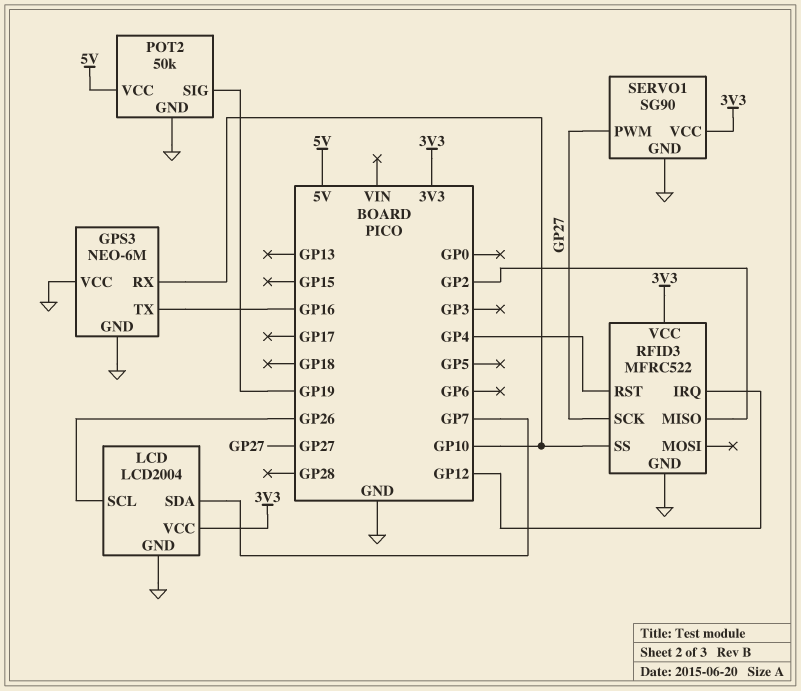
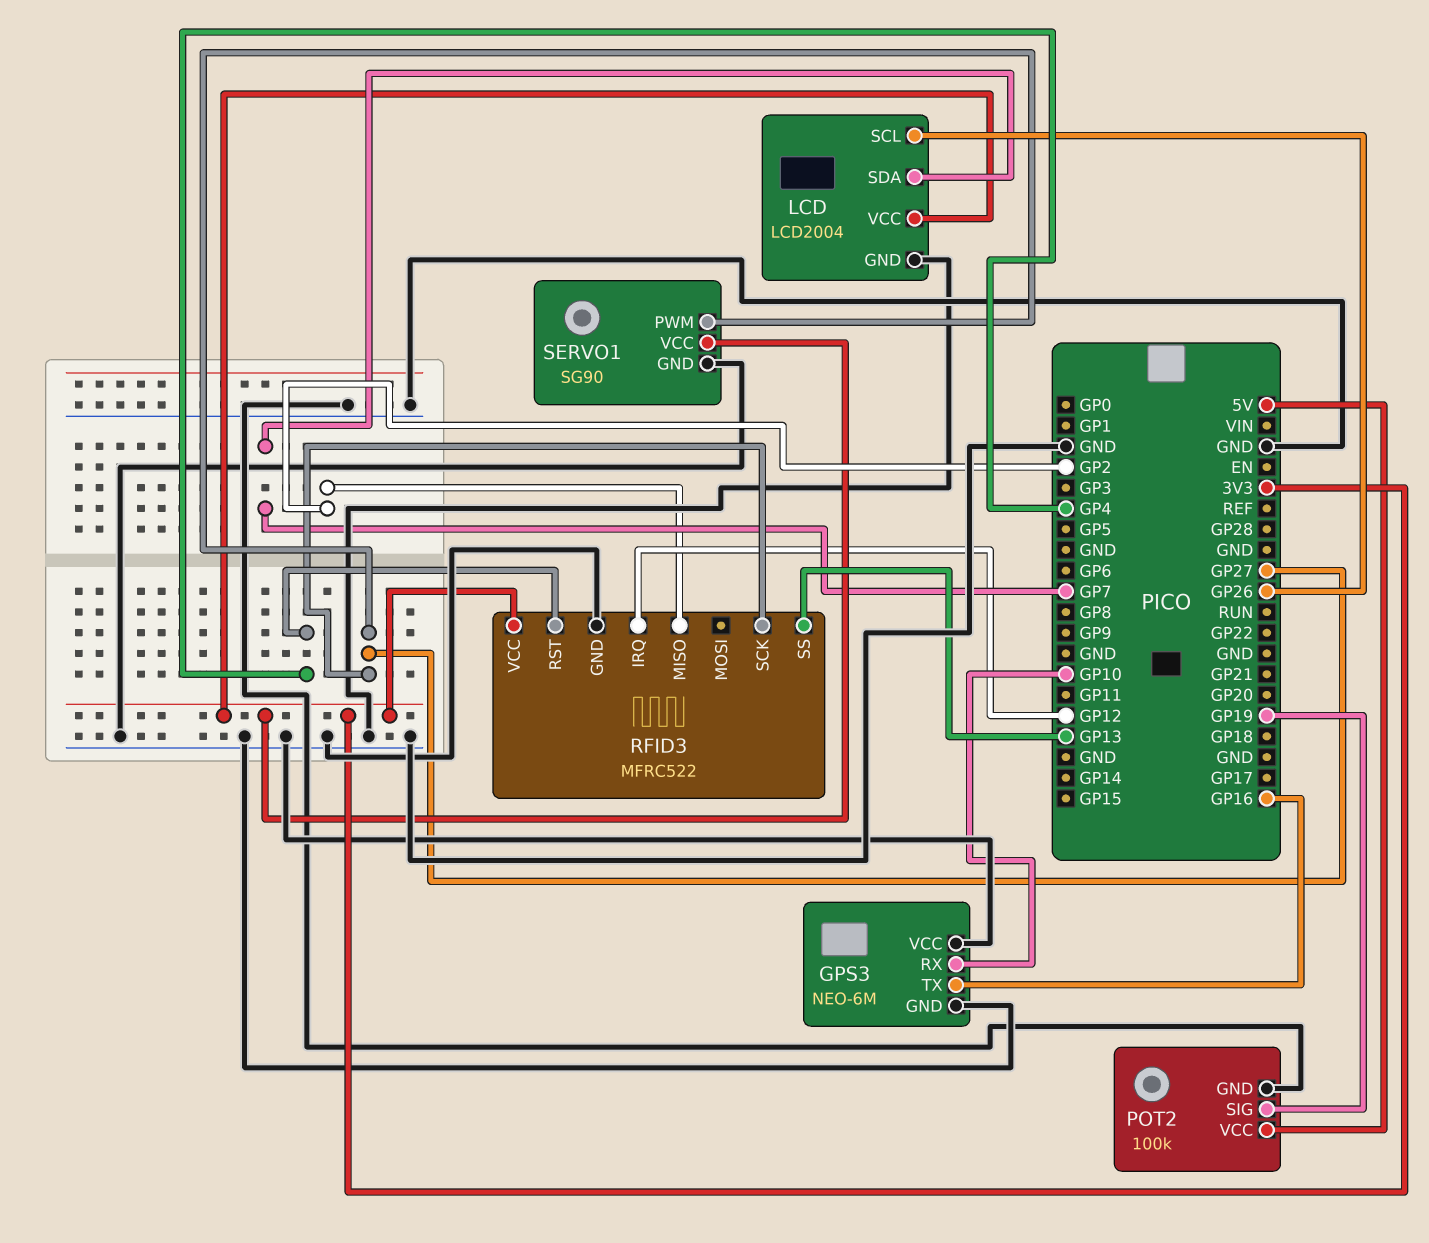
POT2: 50k -> 100k
RFID3 pin SS: GP10 -> GP13

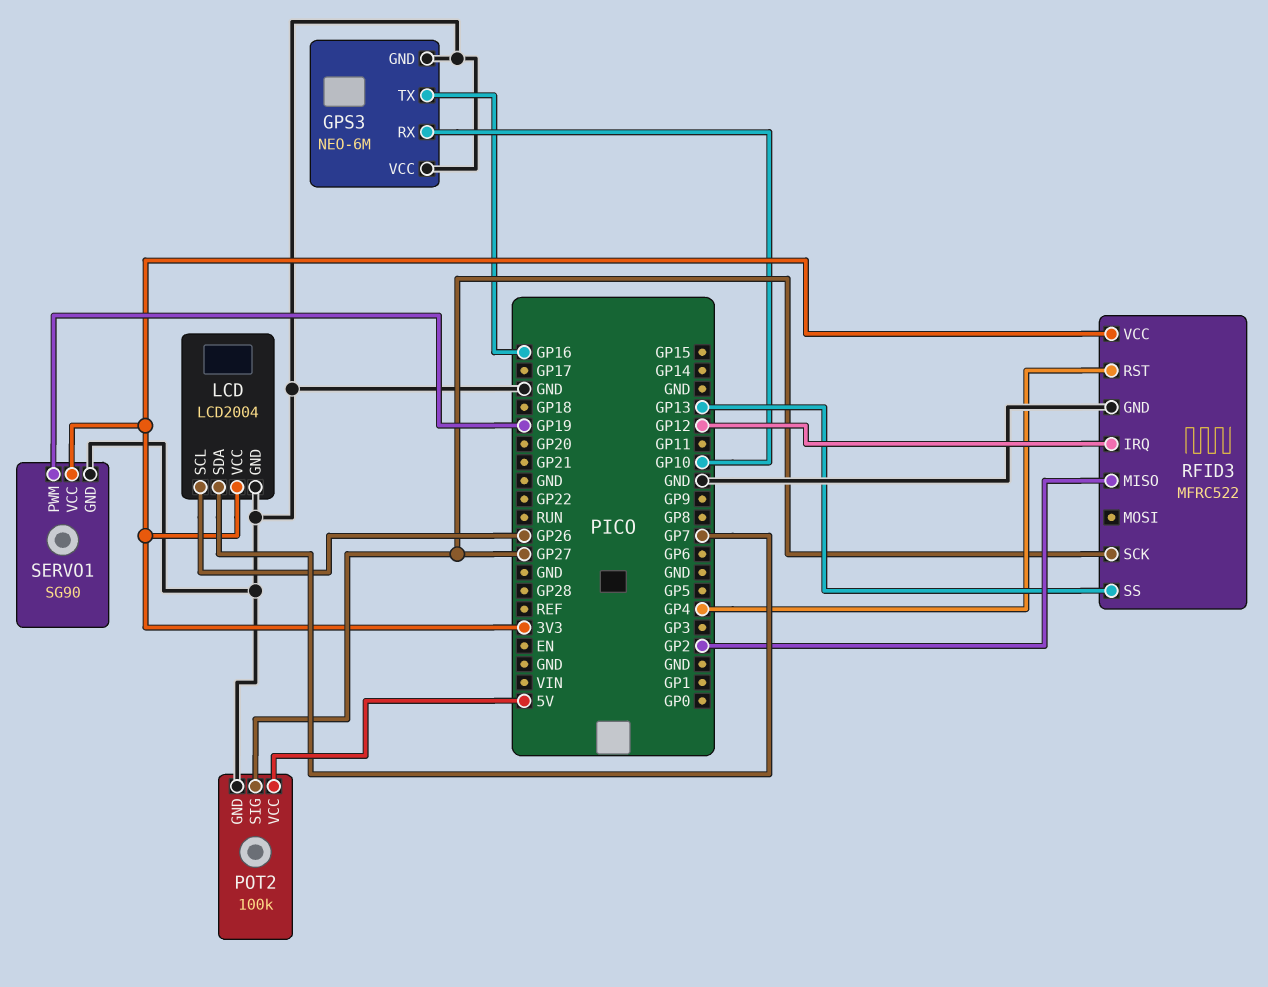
POT2 pin SIG: GP19 -> GP27
SERVO1 pin PWM: GP27 -> GP19

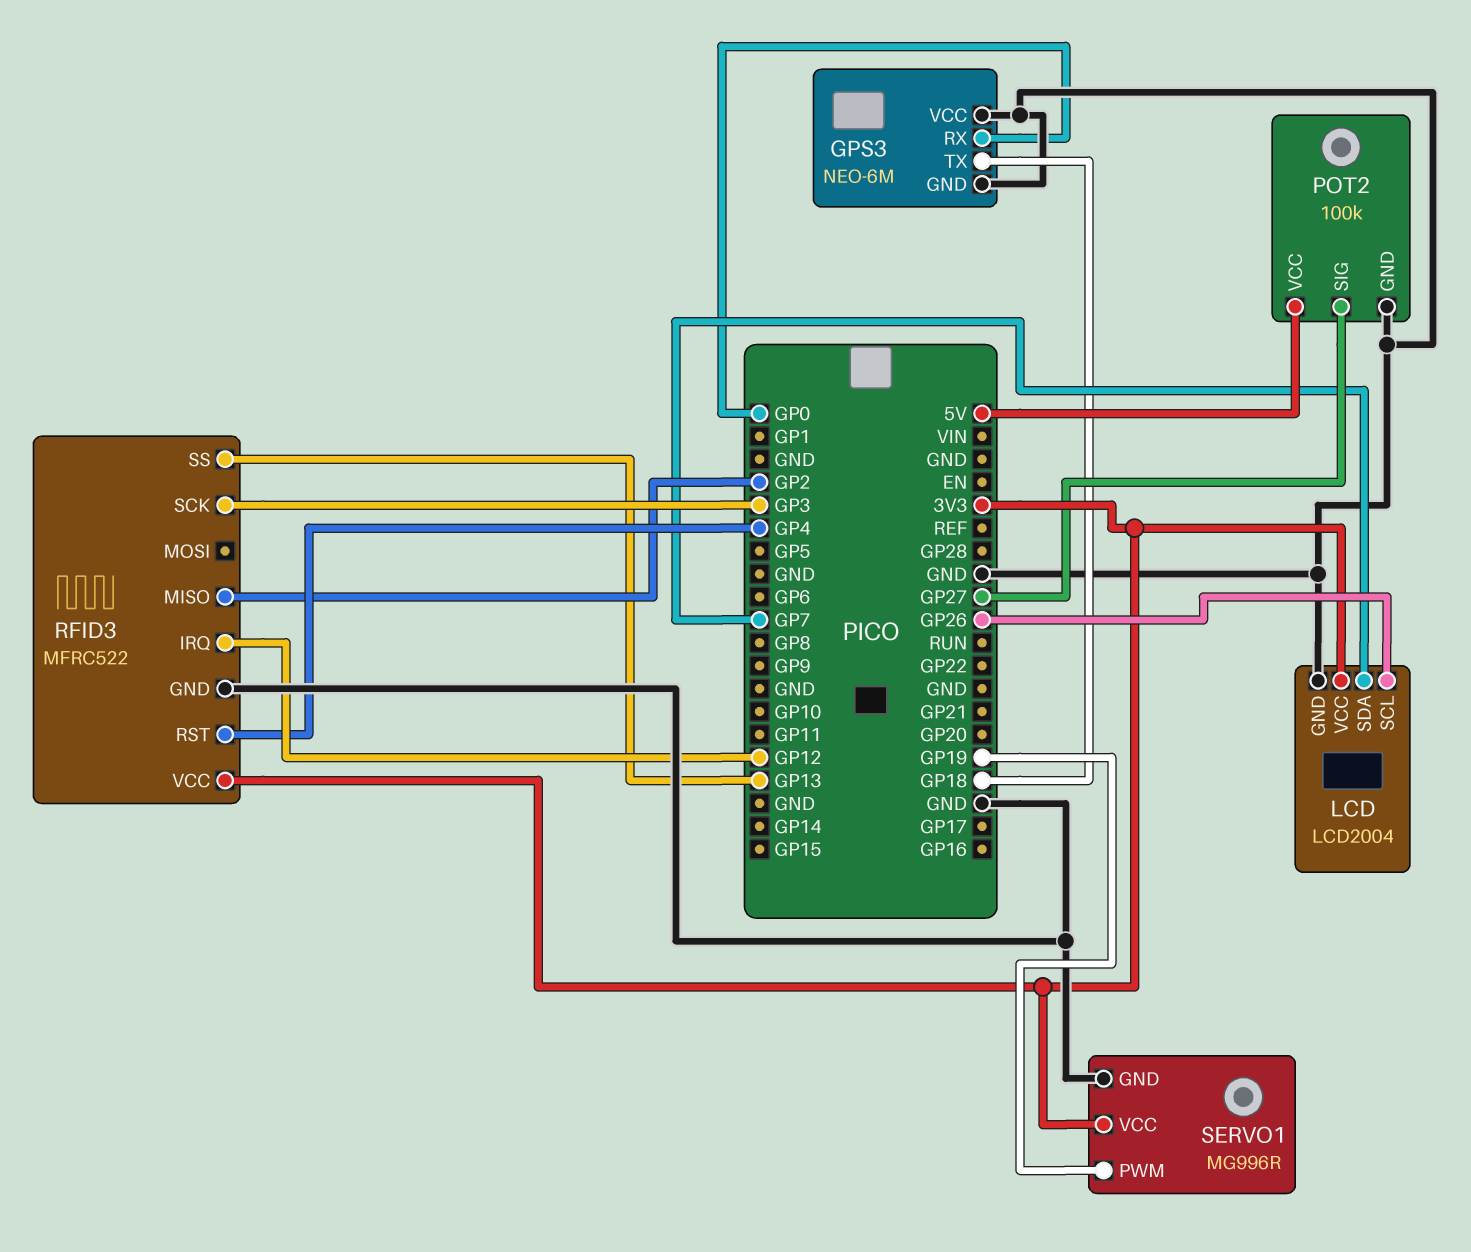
GPS3 pin RX: GP10 -> GP0
GPS3 pin TX: GP16 -> GP18
RFID3 pin SCK: GP27 -> GP3
SERVO1: SG90 -> MG996R

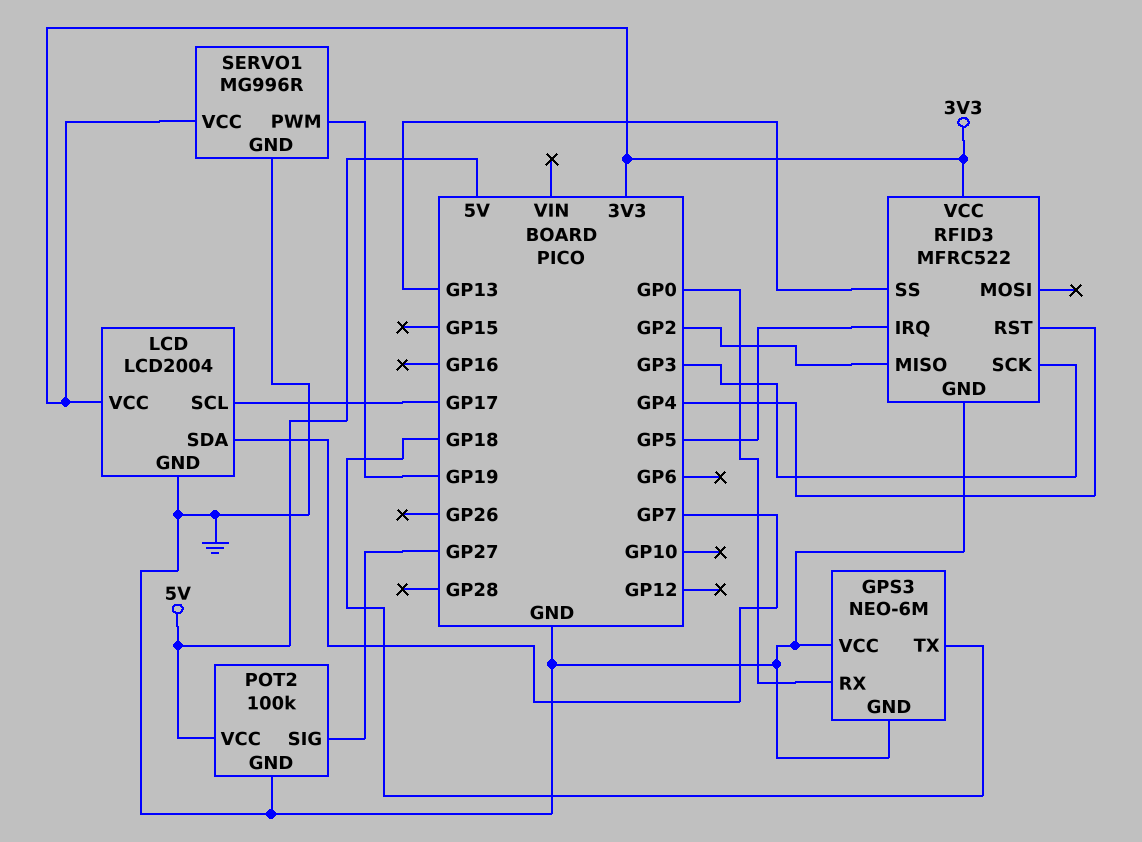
LCD pin SCL: GP26 -> GP17
RFID3 pin IRQ: GP12 -> GP5

